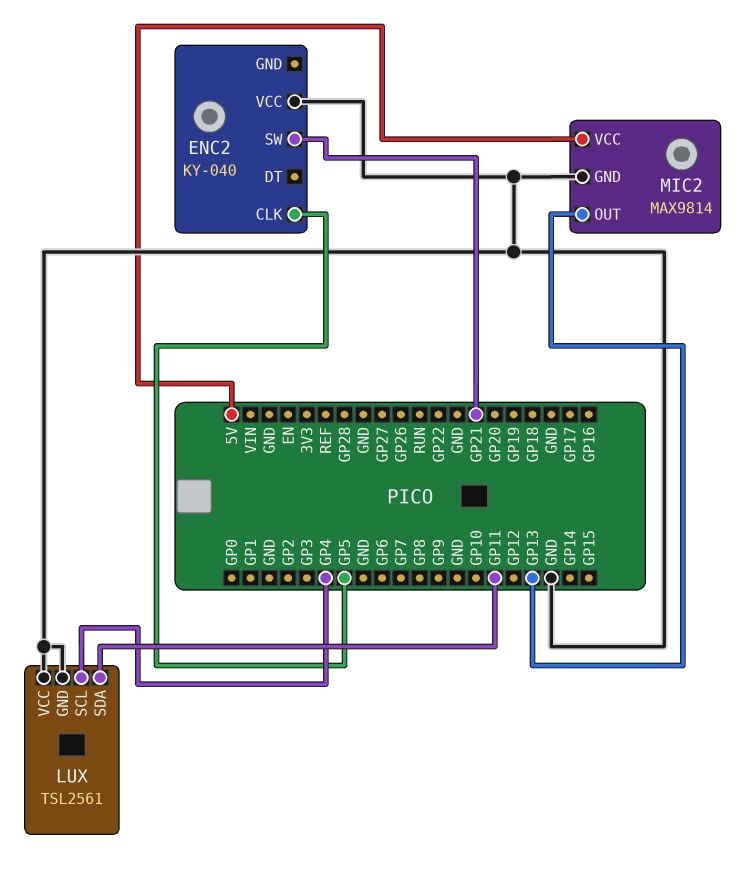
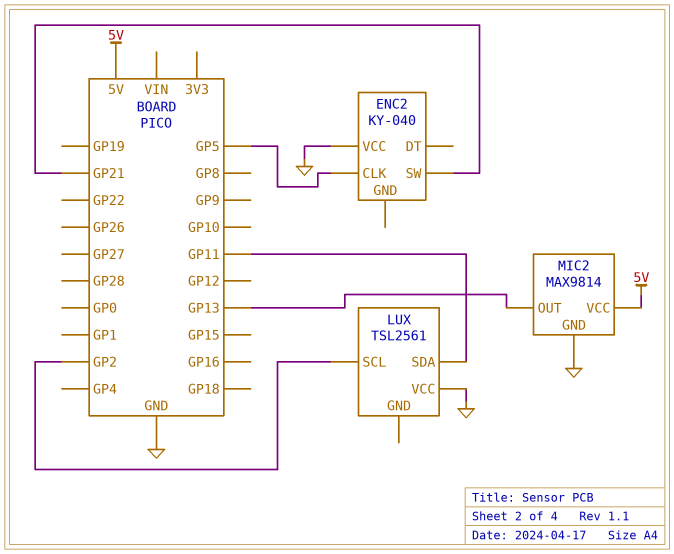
LUX pin GND: GND -> none
LUX pin SCL: GP4 -> GP2

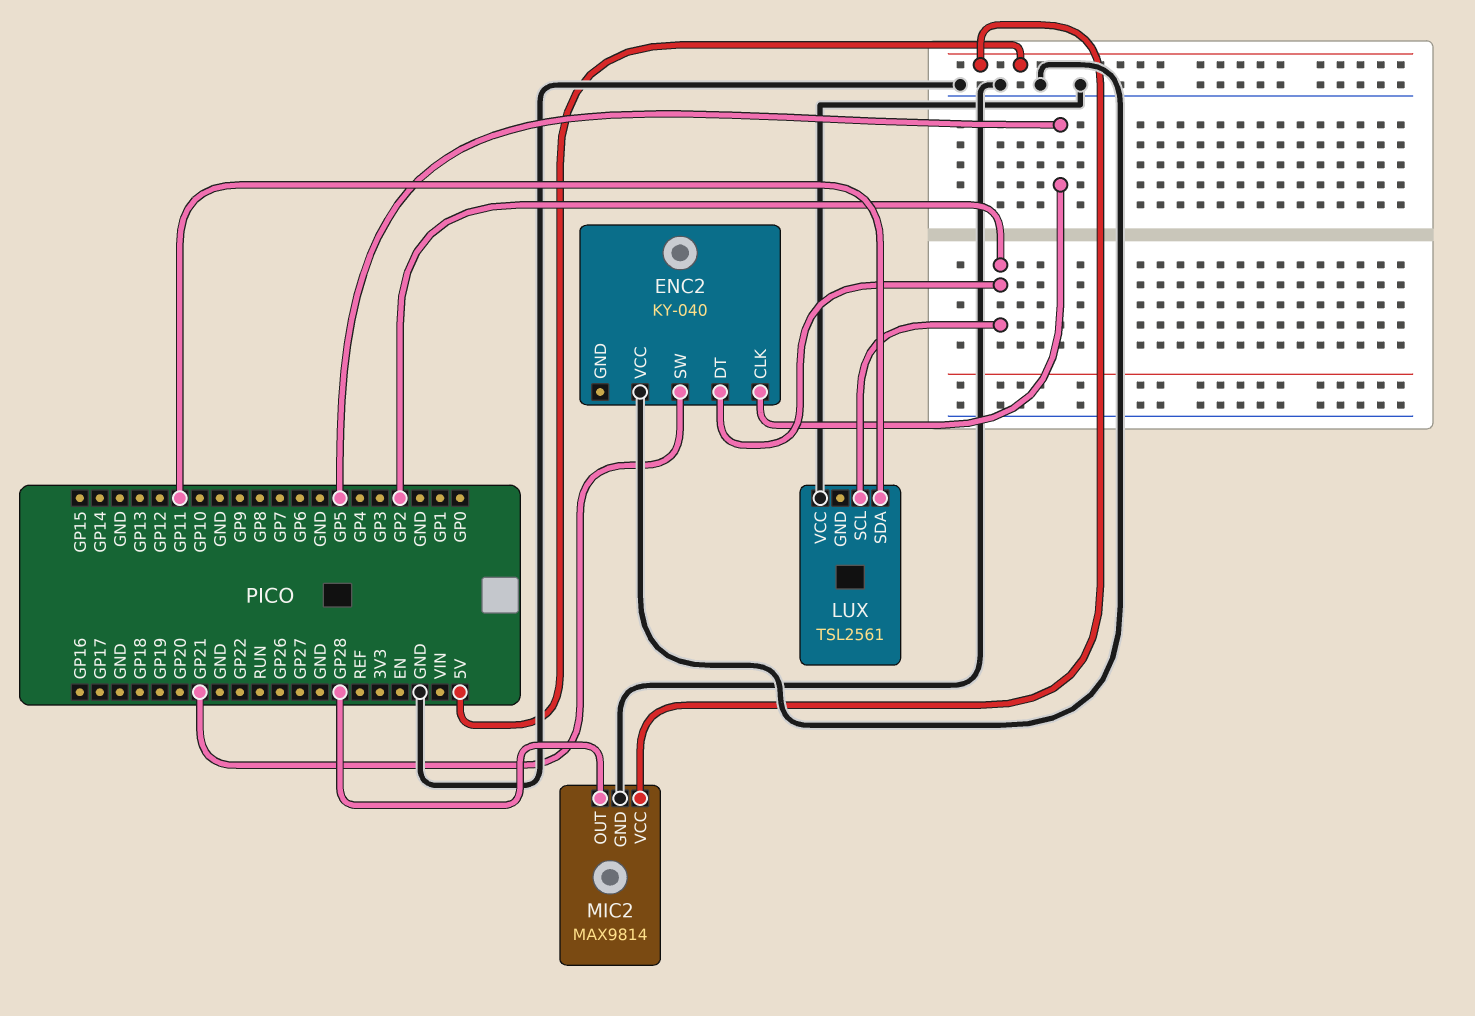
ENC2 pin DT: none -> GP2
MIC2 pin OUT: GP13 -> GP28

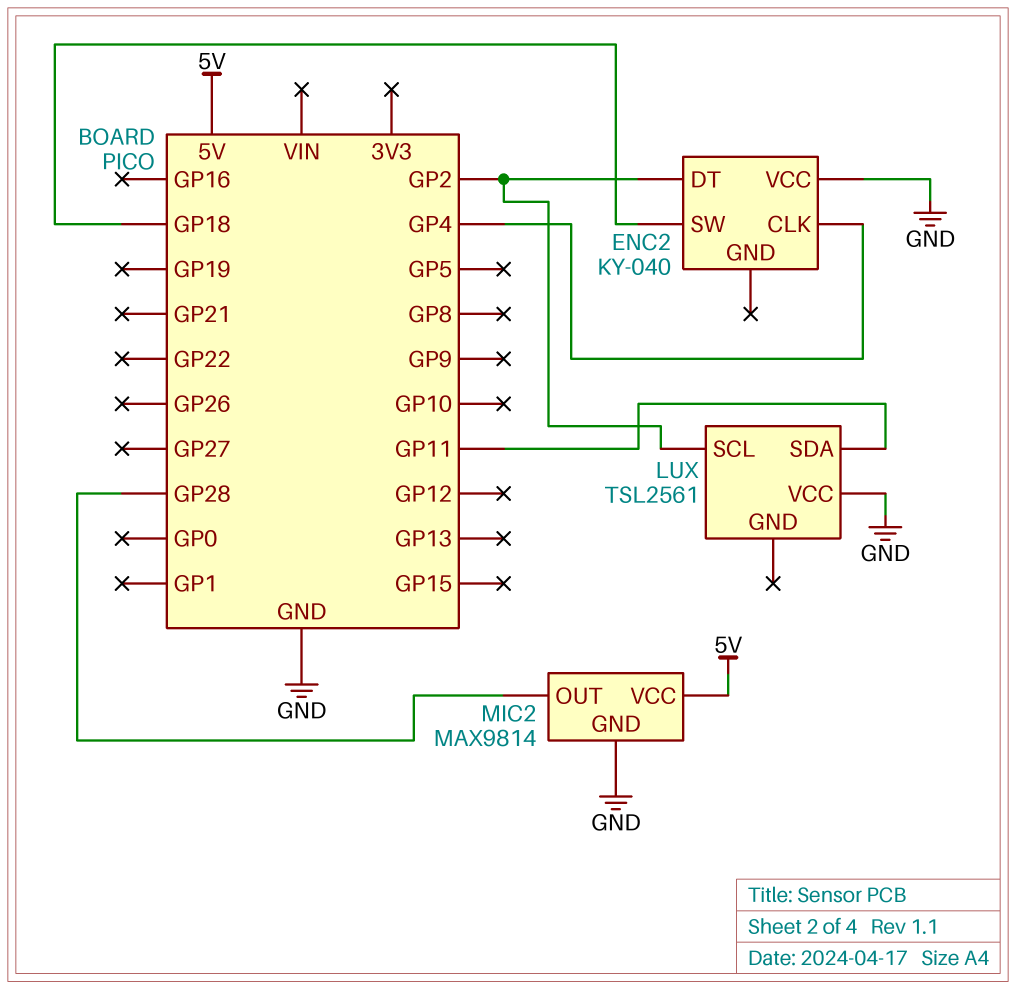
ENC2 pin CLK: GP5 -> GP4
ENC2 pin SW: GP21 -> GP18

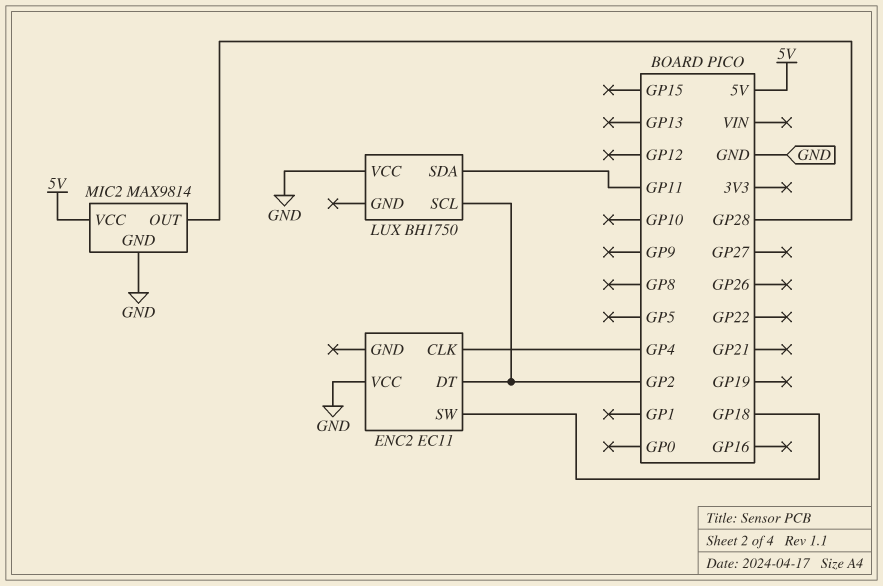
ENC2: KY-040 -> EC11
LUX: TSL2561 -> BH1750

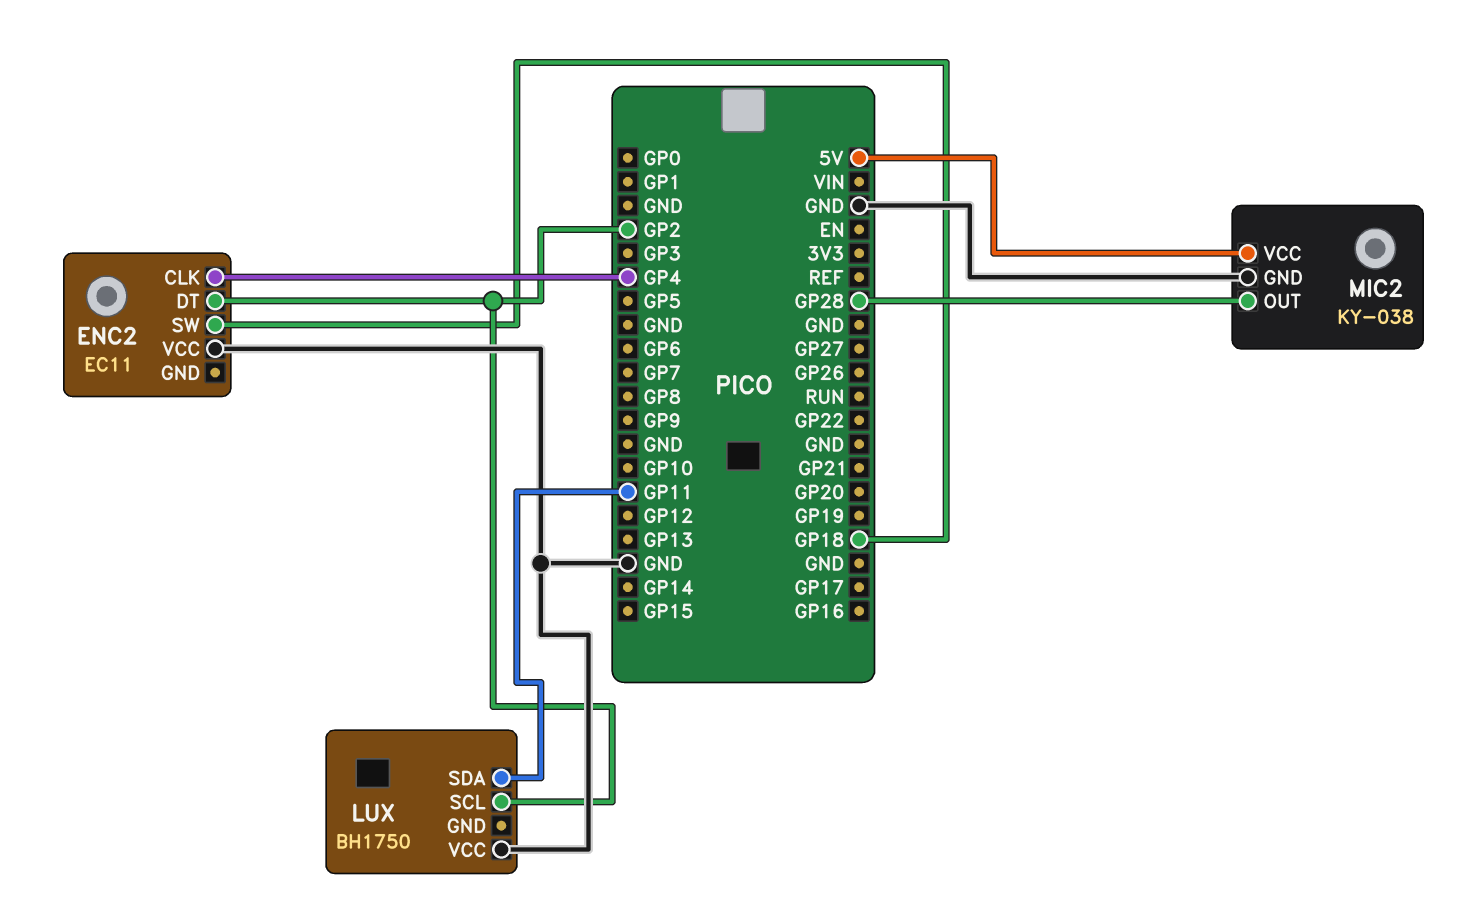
MIC2: MAX9814 -> KY-038

